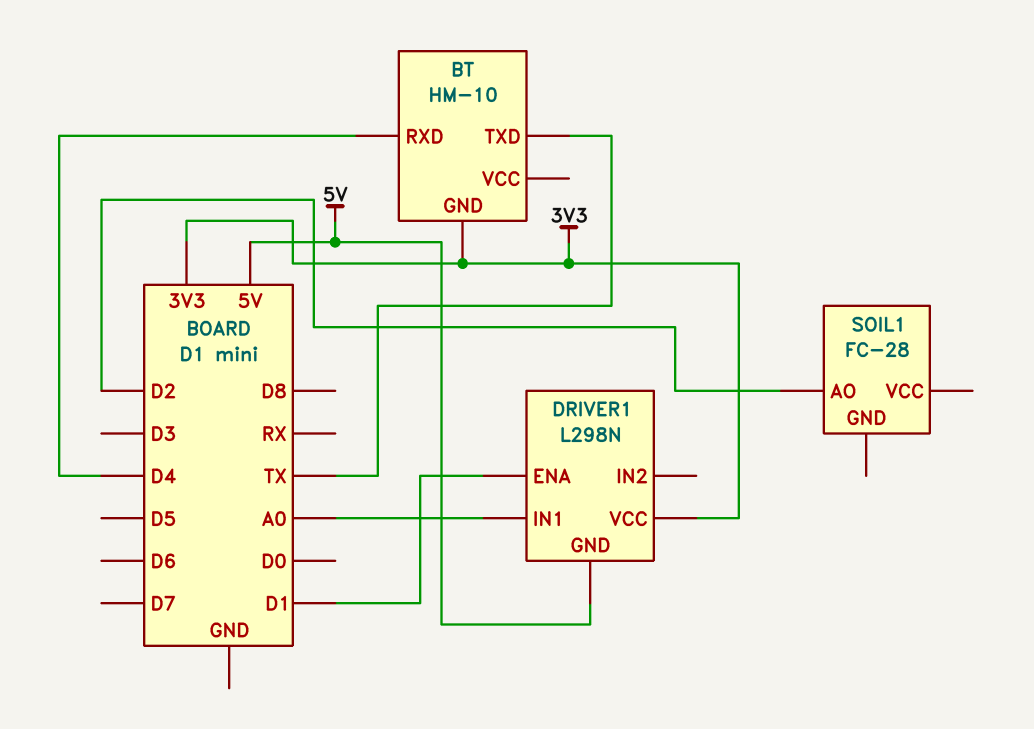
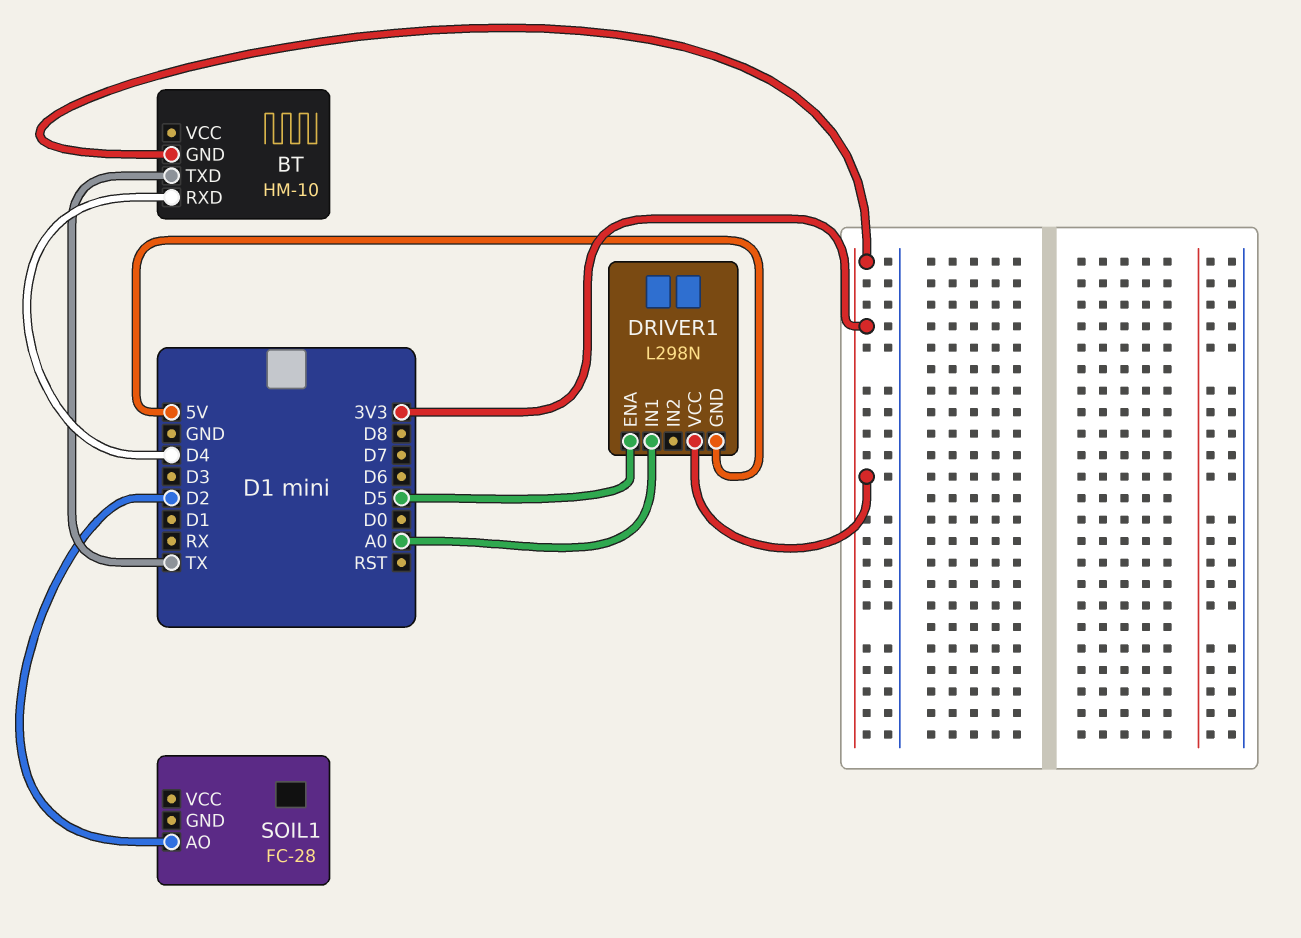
DRIVER1 pin ENA: D1 -> D5

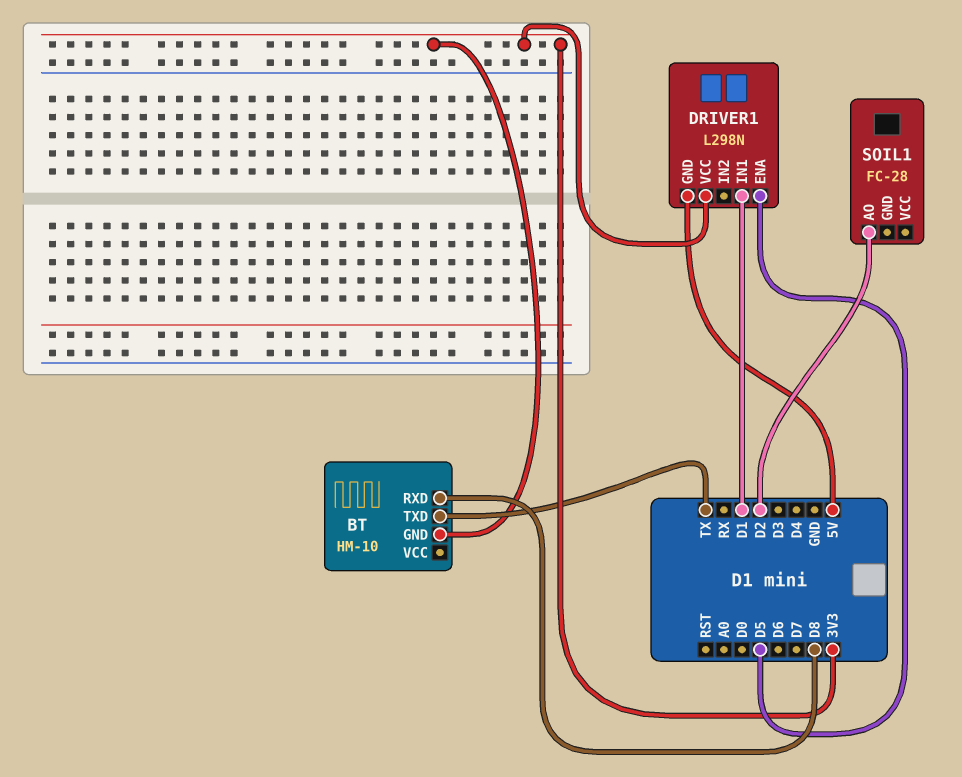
BT pin RXD: D4 -> D8
DRIVER1 pin IN1: A0 -> D1

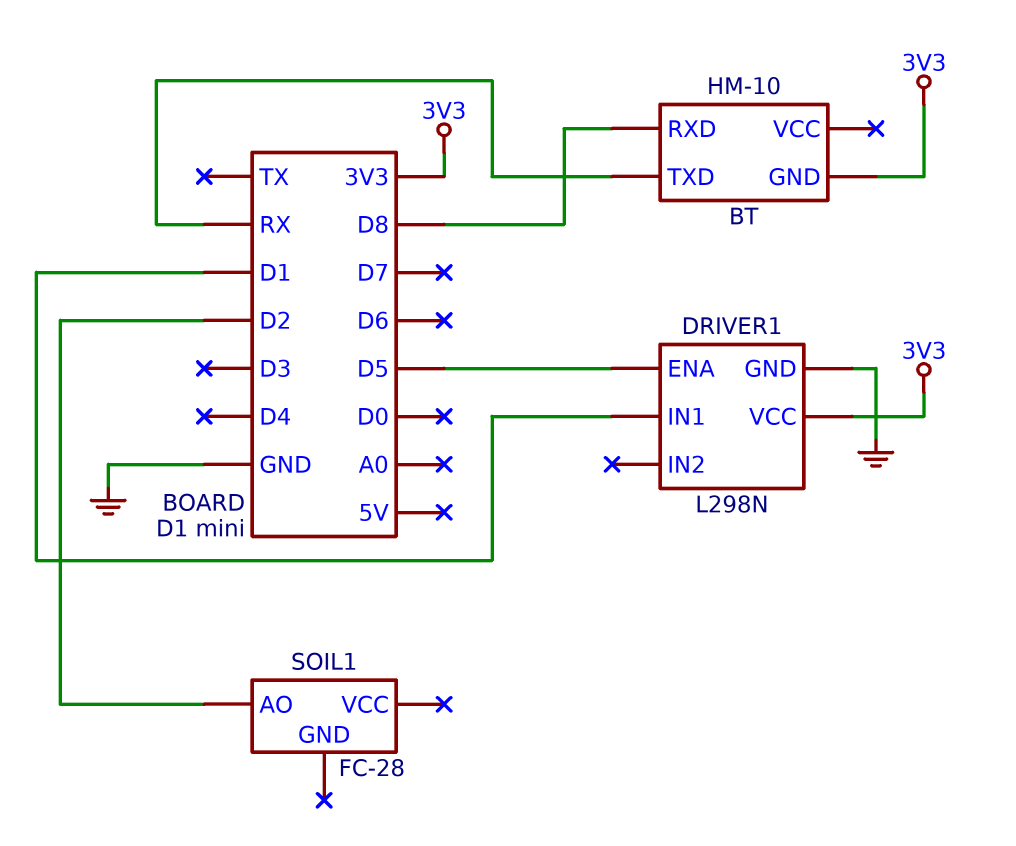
BT pin TXD: TX -> RX
DRIVER1 pin GND: 5V -> GND

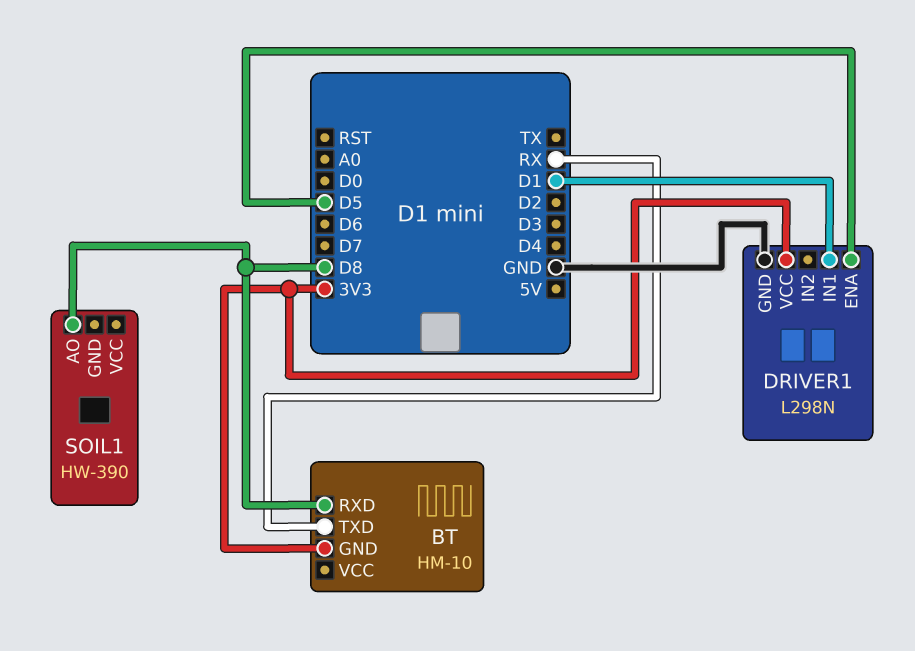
SOIL1: FC-28 -> HW-390
SOIL1 pin AO: D2 -> D8

